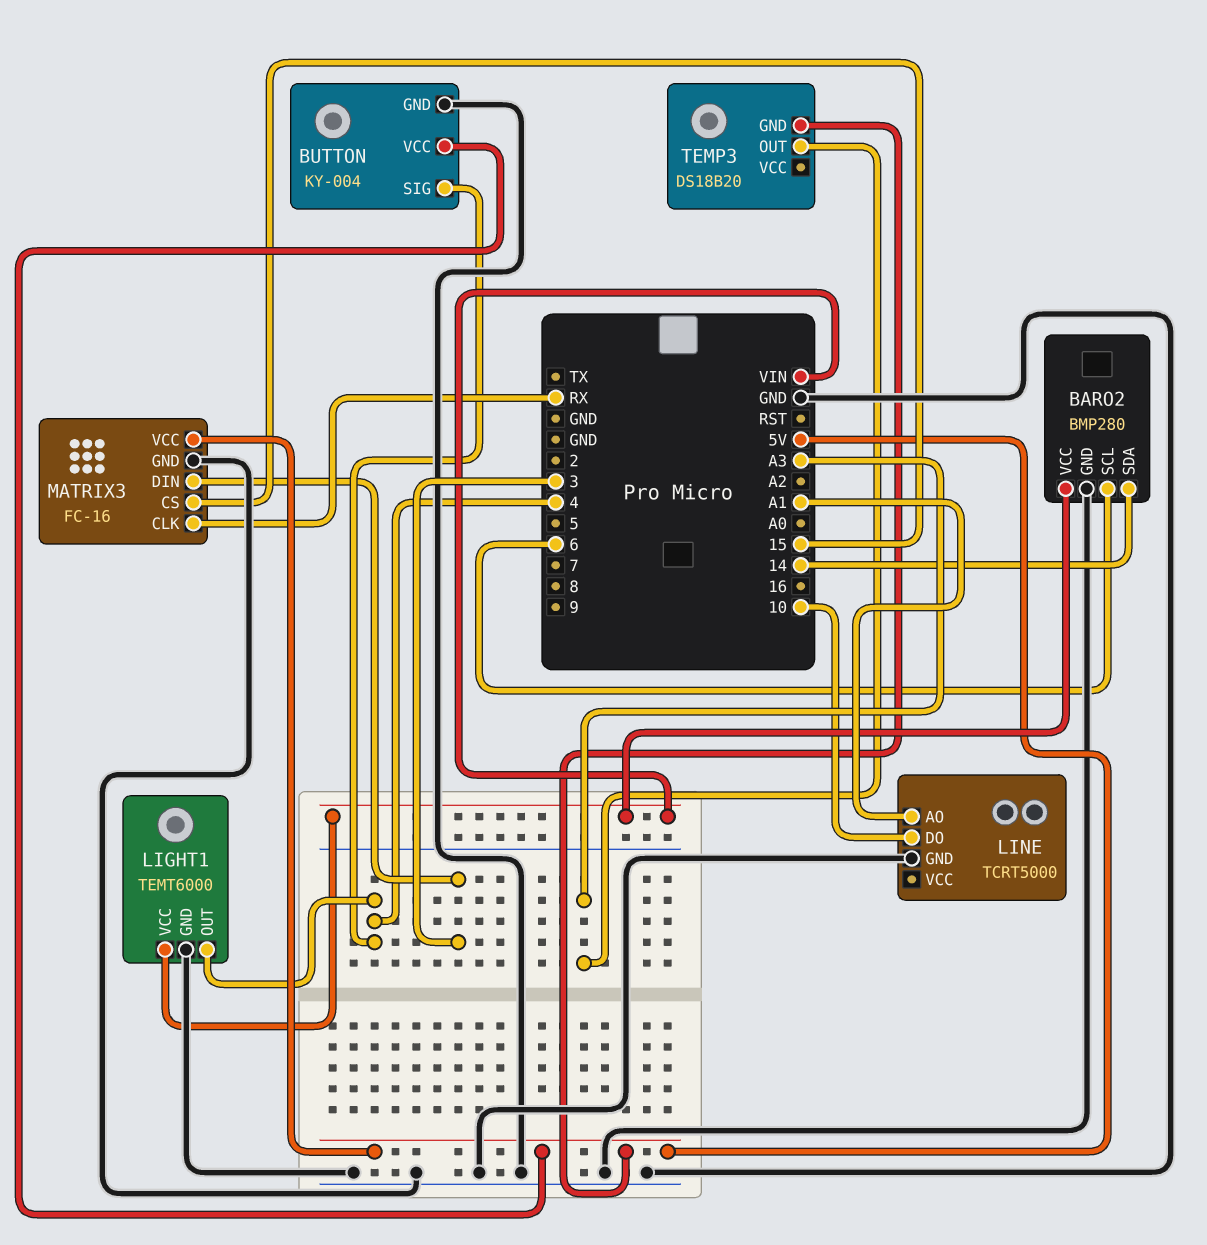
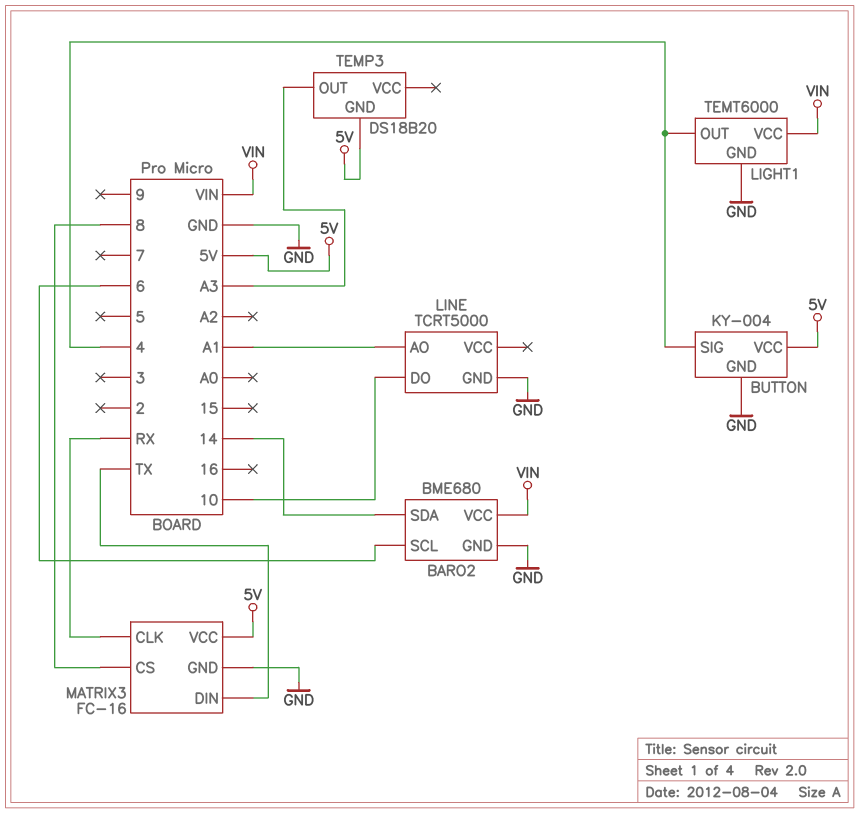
BARO2: BMP280 -> BME680
MATRIX3 pin CS: 15 -> 8
MATRIX3 pin DIN: 3 -> TX

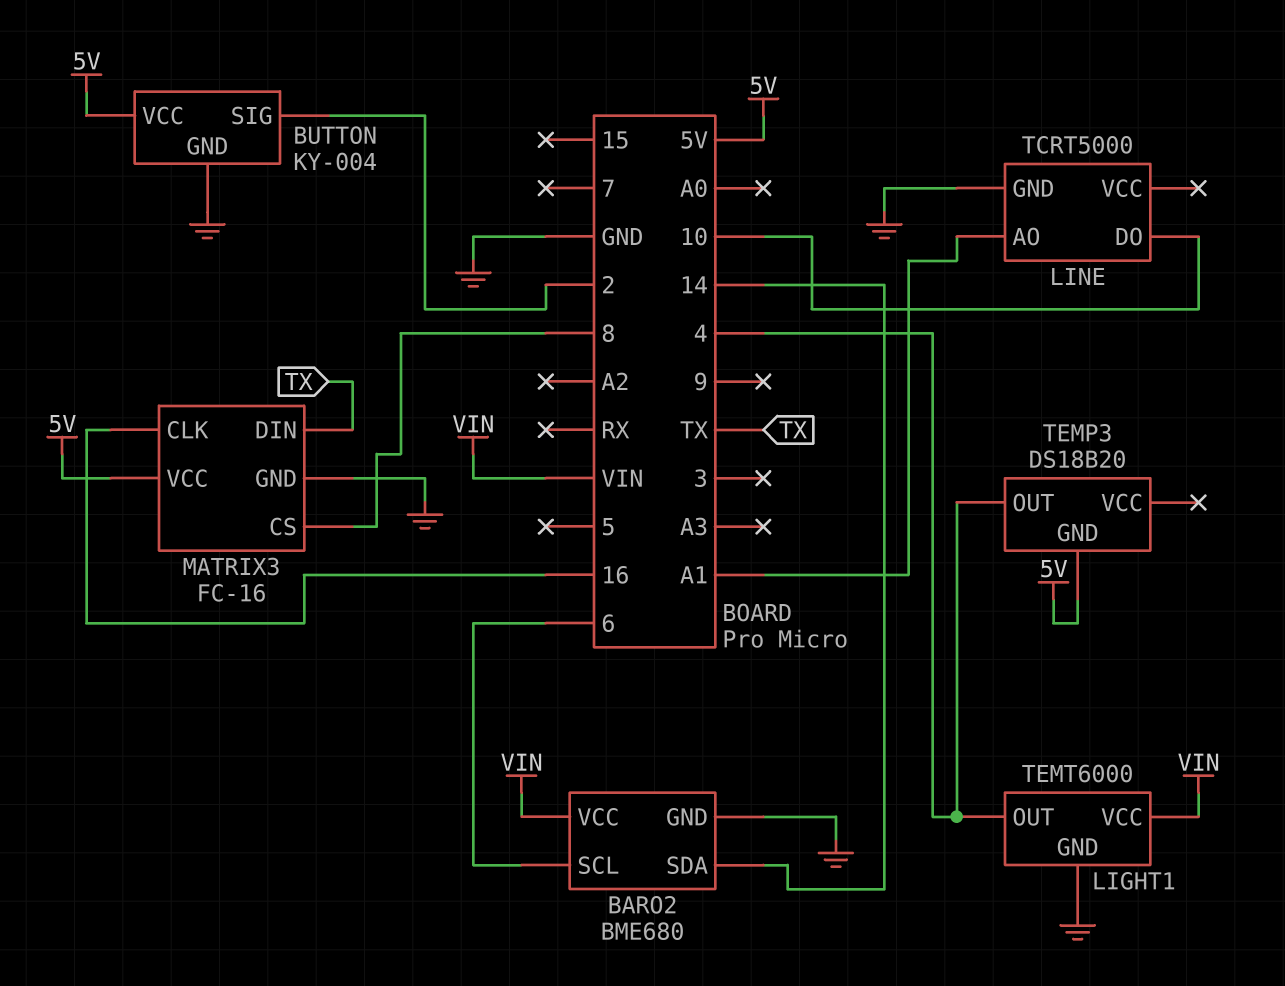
BUTTON pin SIG: 4 -> 2
MATRIX3 pin CLK: RX -> 16
TEMP3 pin OUT: A3 -> 4

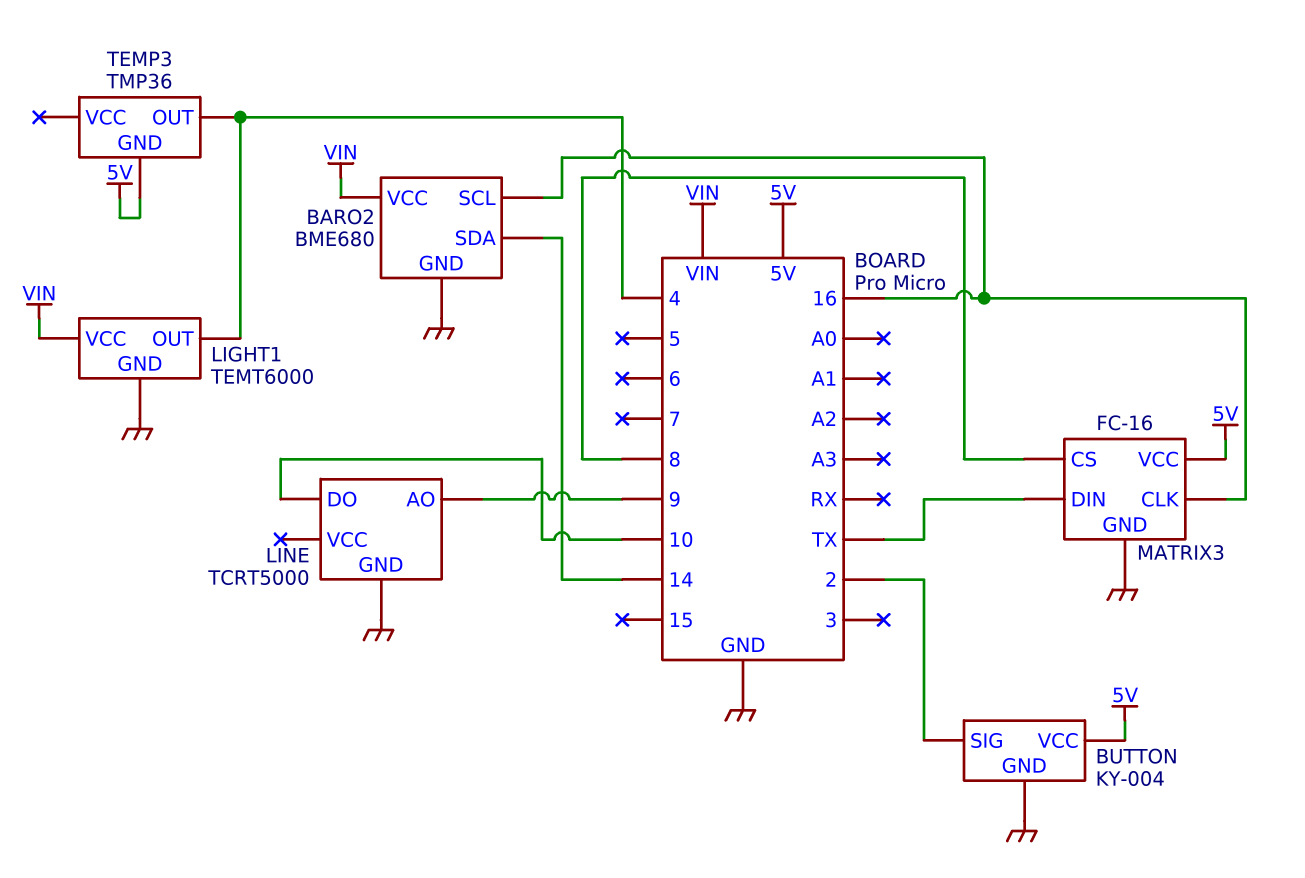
BARO2 pin SCL: 6 -> 16
LINE pin AO: A1 -> 9
TEMP3: DS18B20 -> TMP36

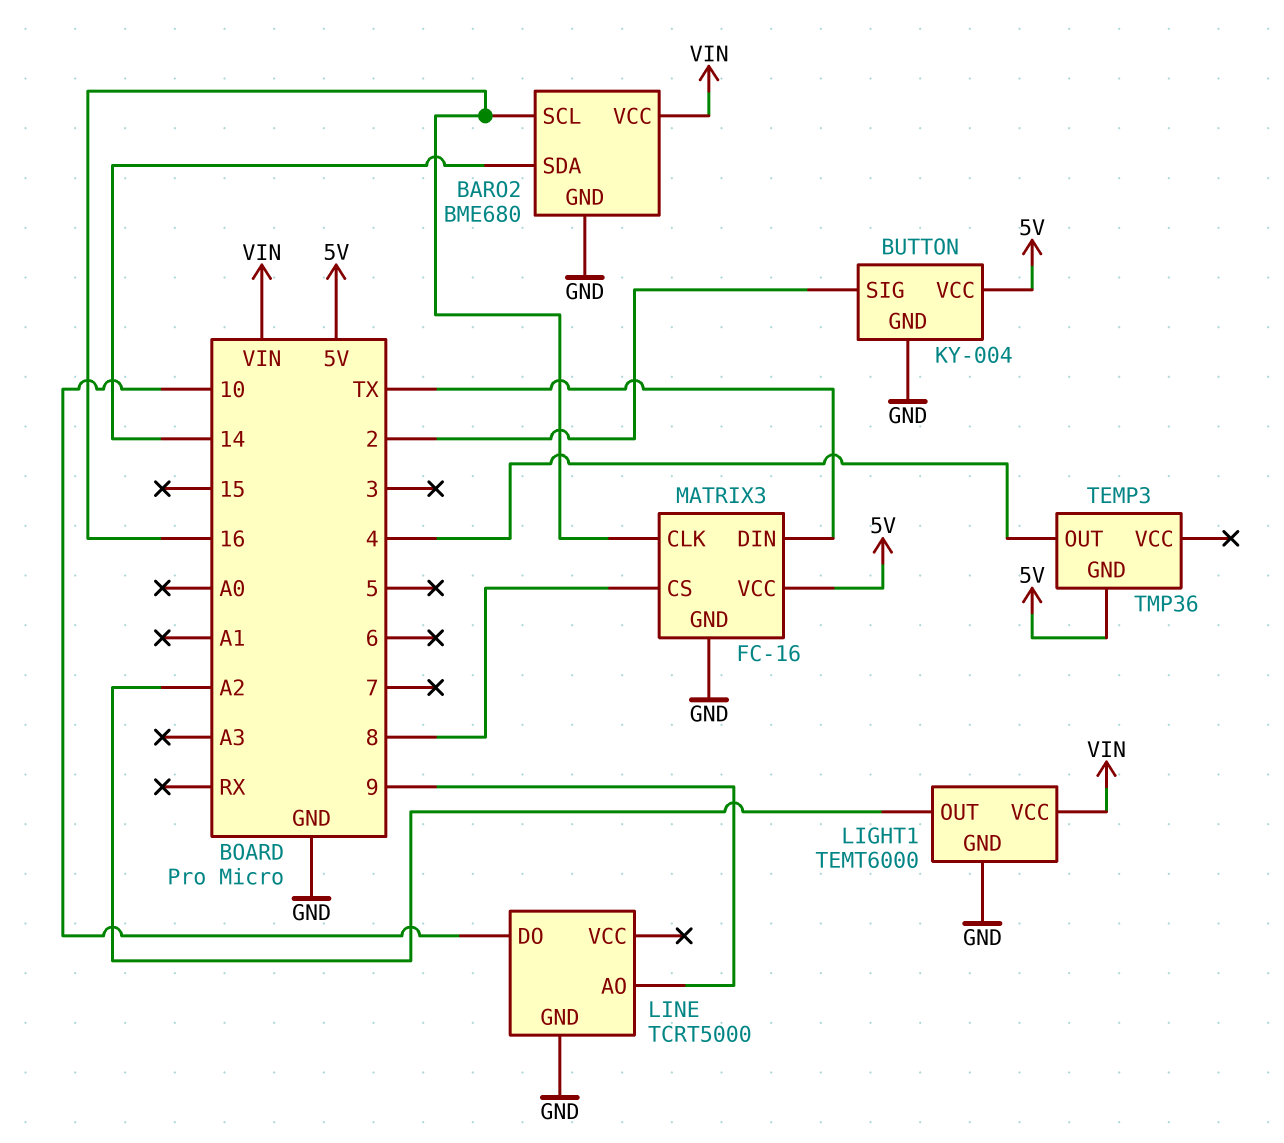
LIGHT1 pin OUT: 4 -> A2

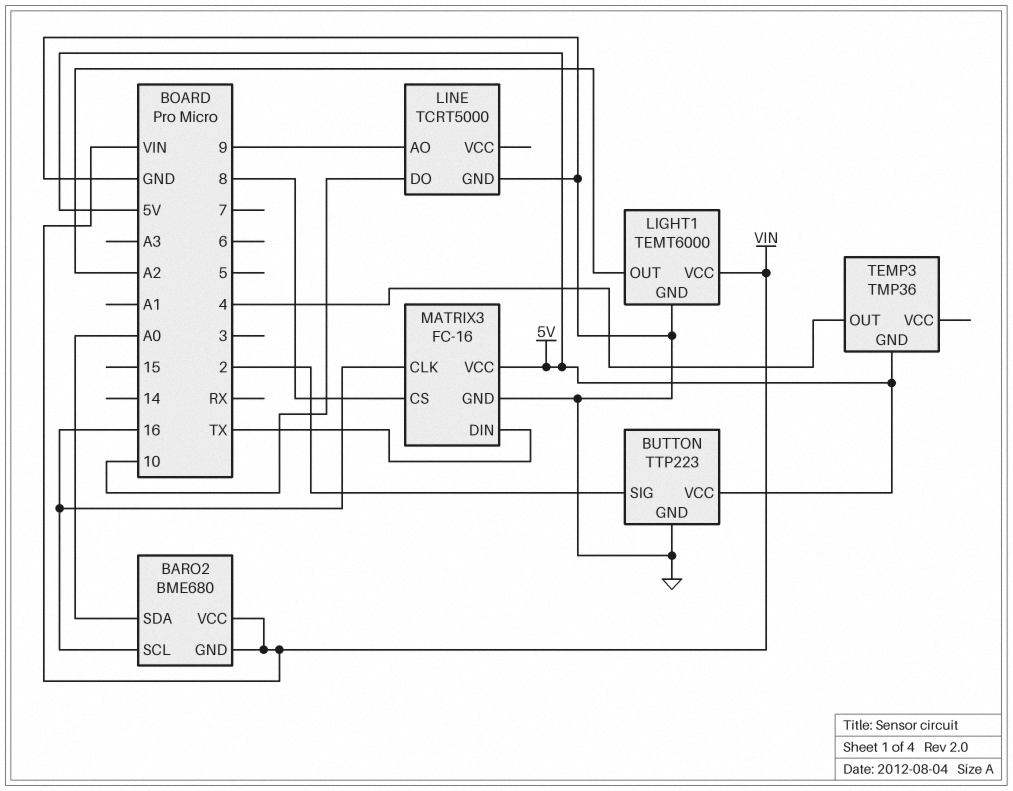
BARO2 pin GND: GND -> VIN
BARO2 pin SDA: 14 -> A0
BUTTON: KY-004 -> TTP223

